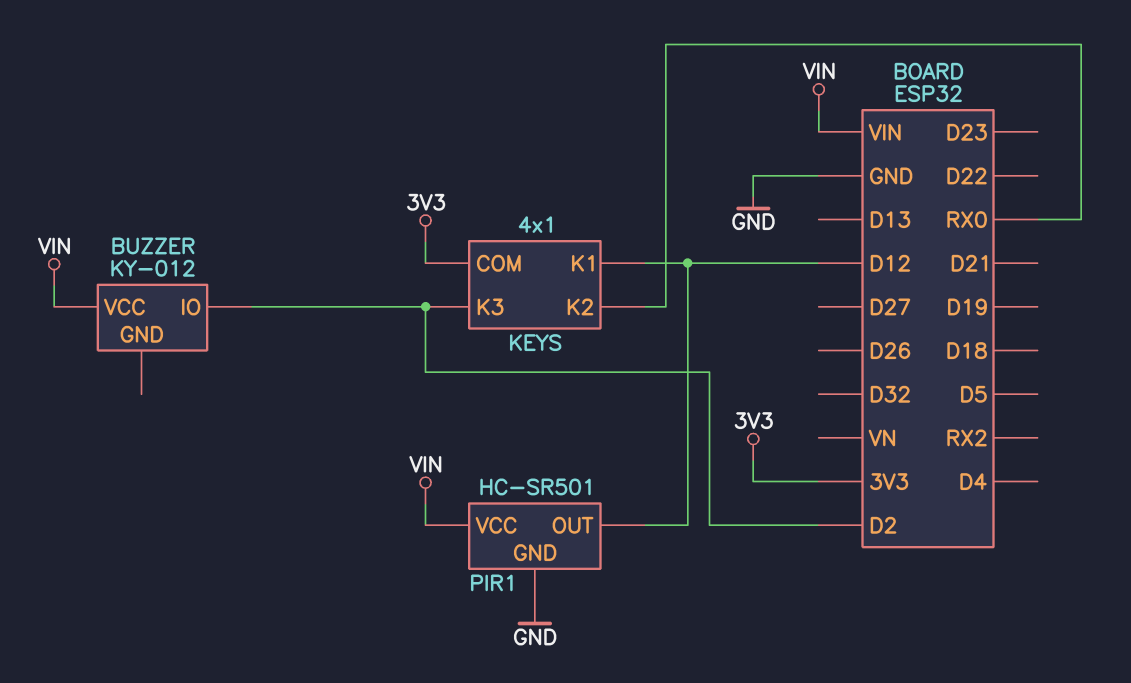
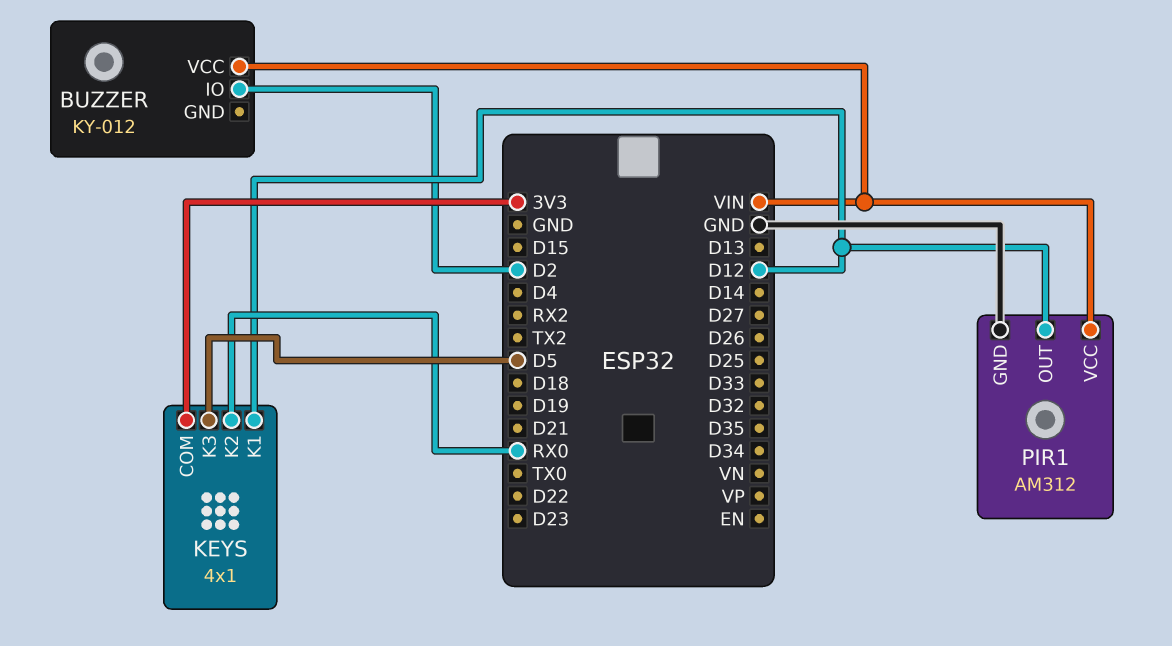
KEYS pin K3: D2 -> D5
PIR1: HC-SR501 -> AM312

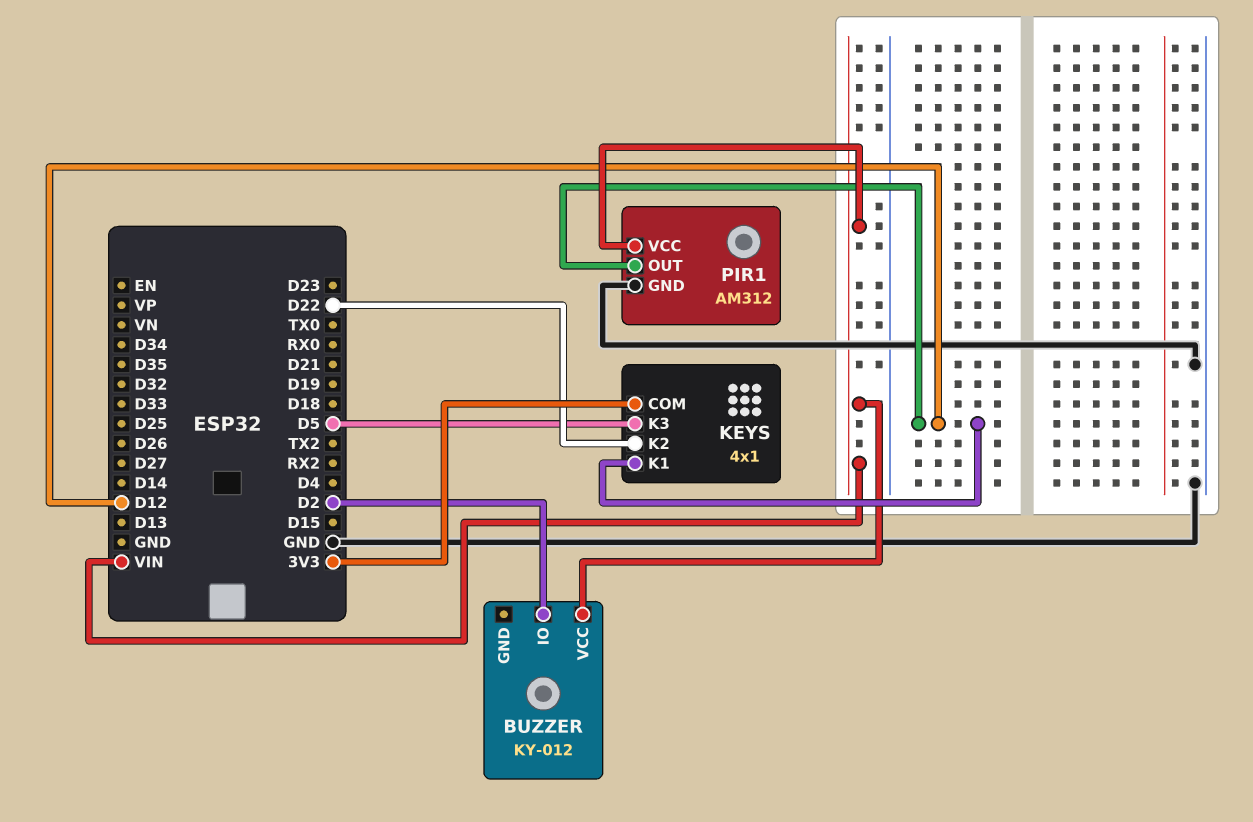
KEYS pin K2: RX0 -> D22

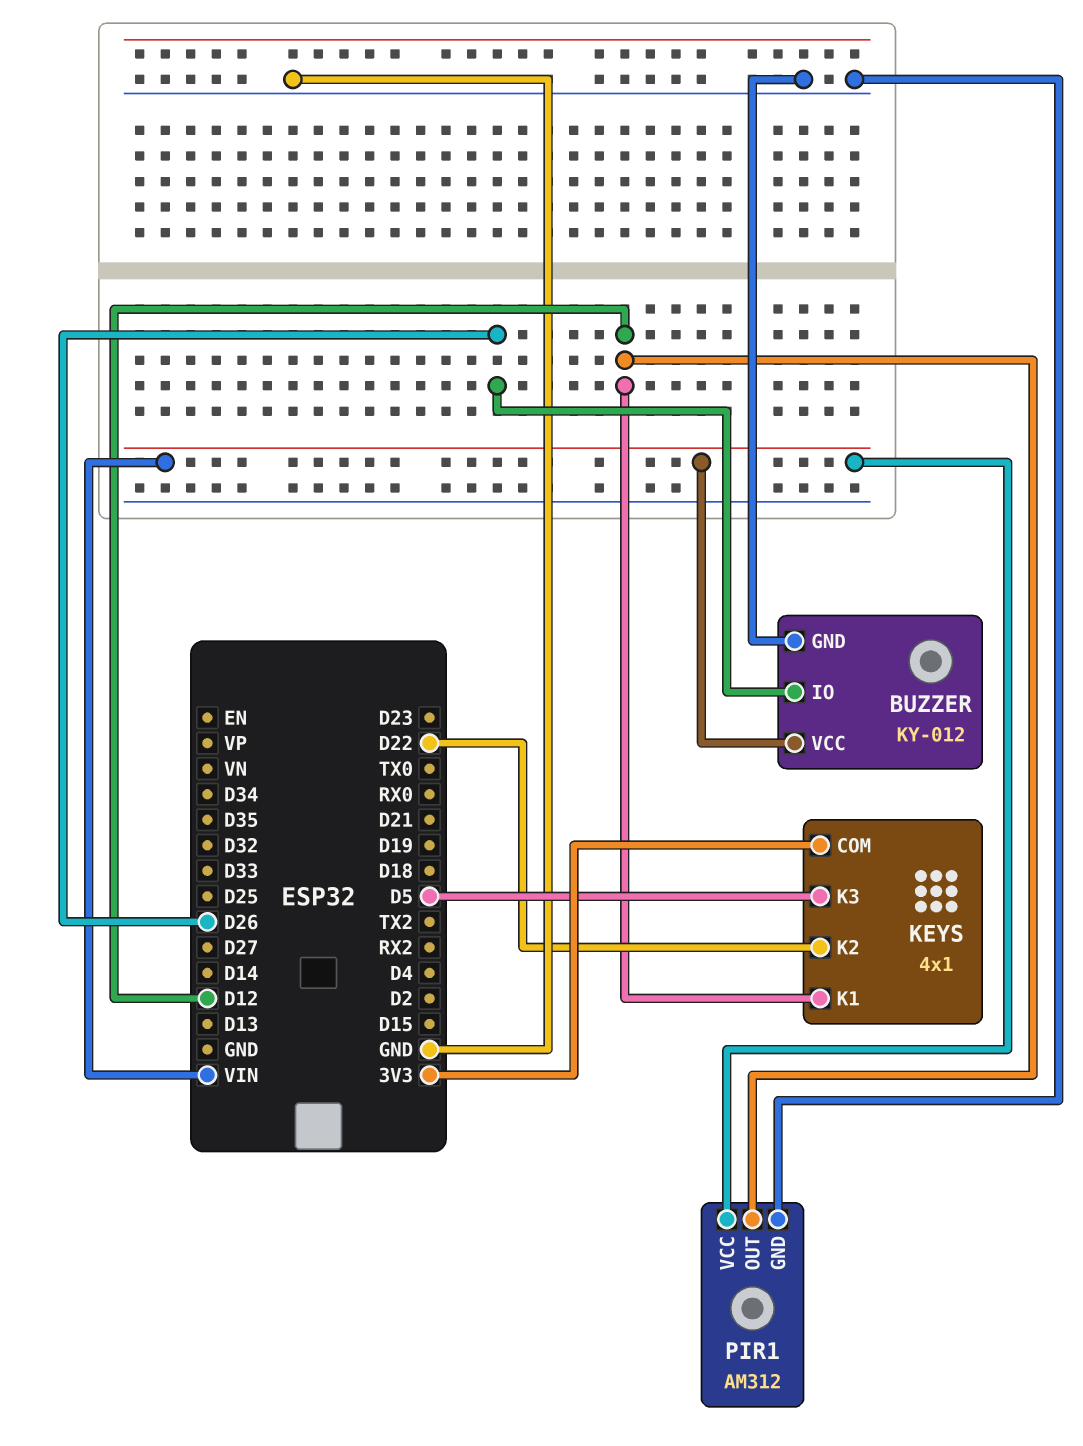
BUZZER pin GND: none -> GND
BUZZER pin IO: D2 -> D26

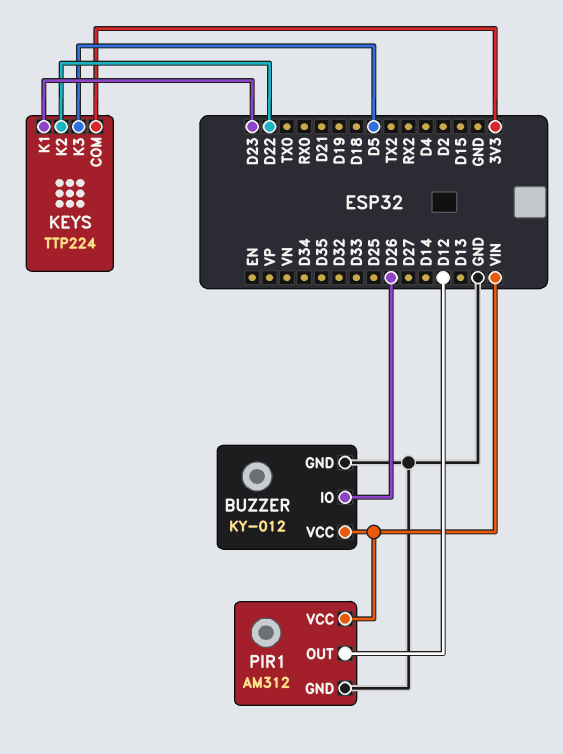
KEYS: 4x1 -> TTP224
KEYS pin K1: D12 -> D23

